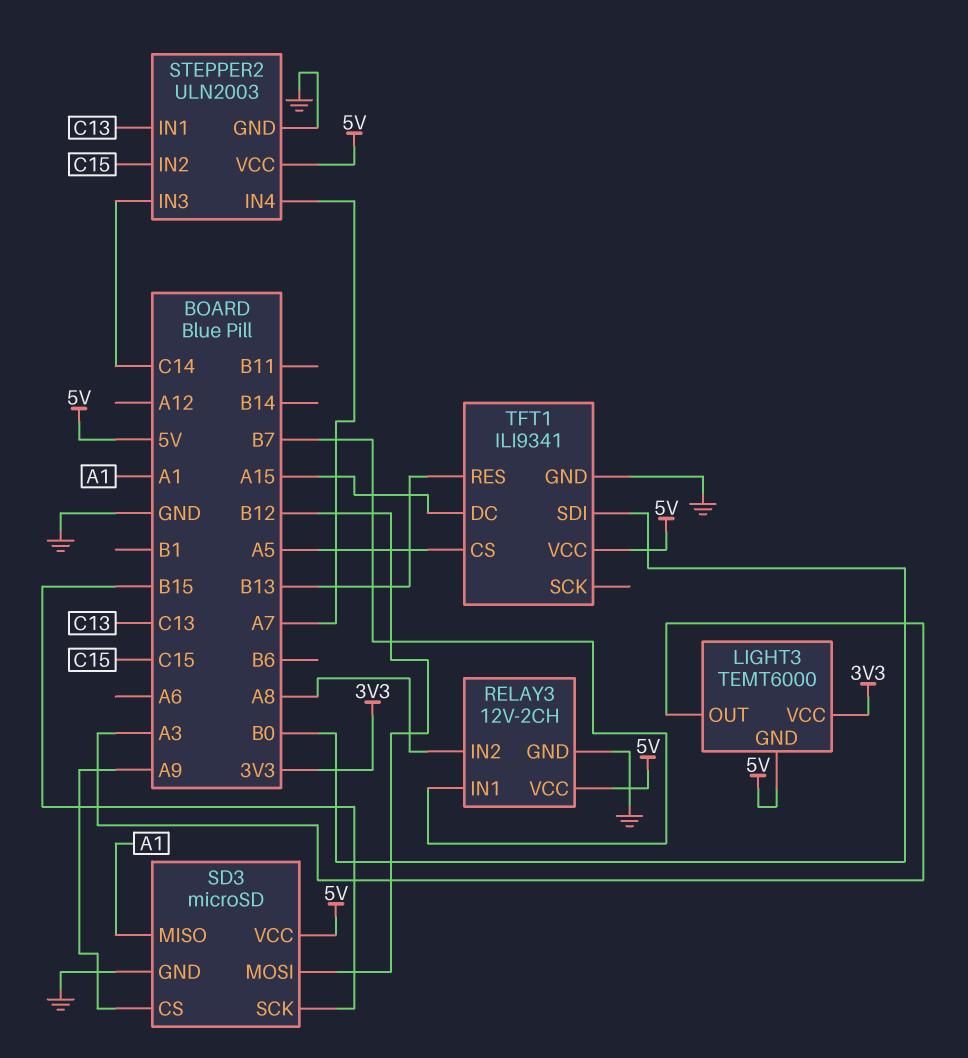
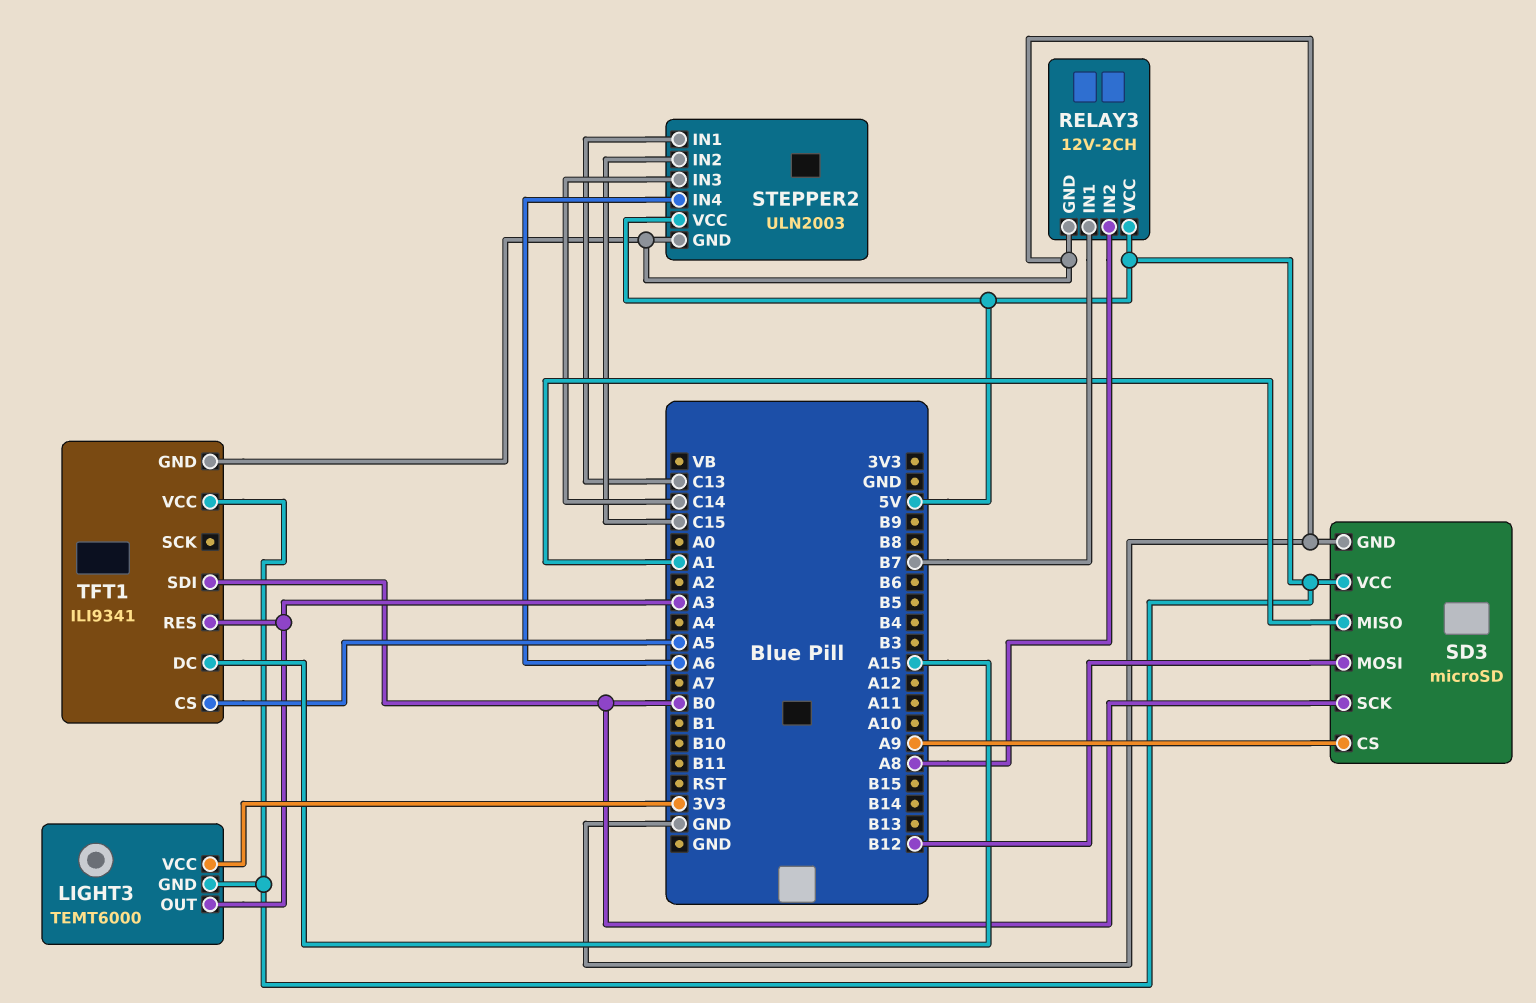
SD3 pin SCK: B15 -> B0
STEPPER2 pin IN4: A7 -> A6
TFT1 pin RES: B13 -> A3

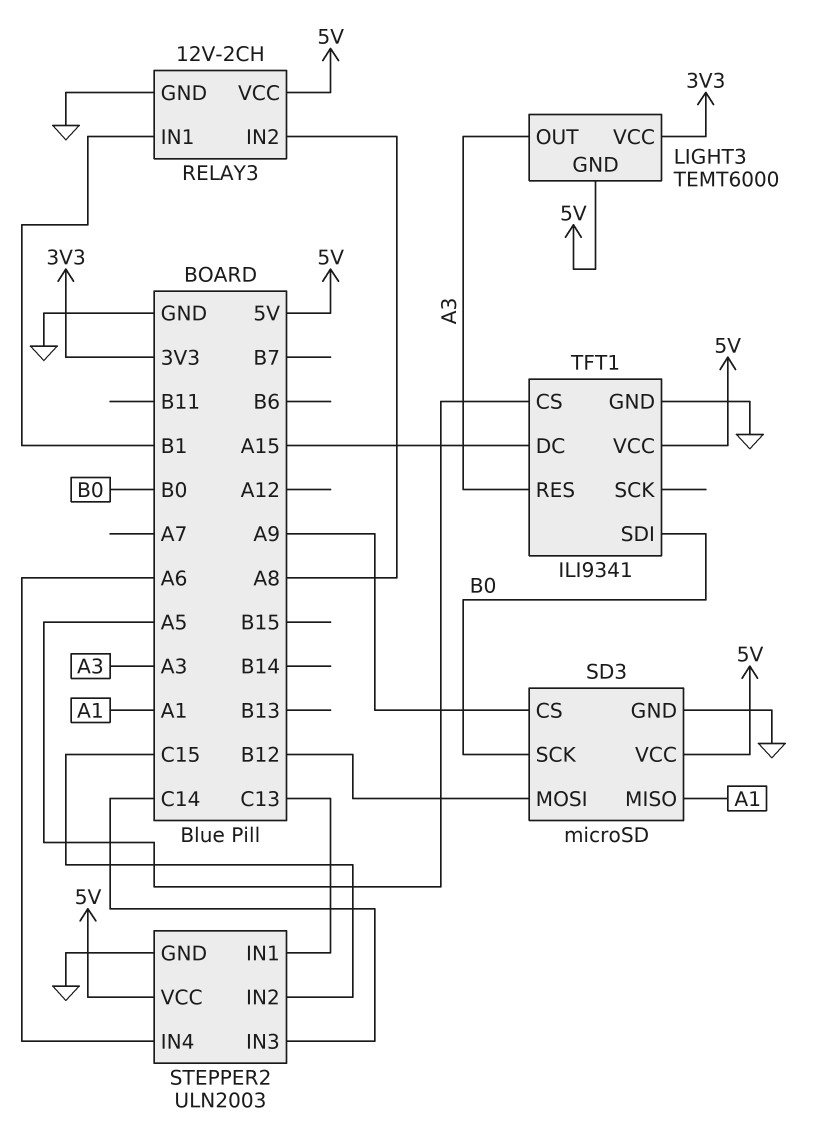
RELAY3 pin IN1: B7 -> B1

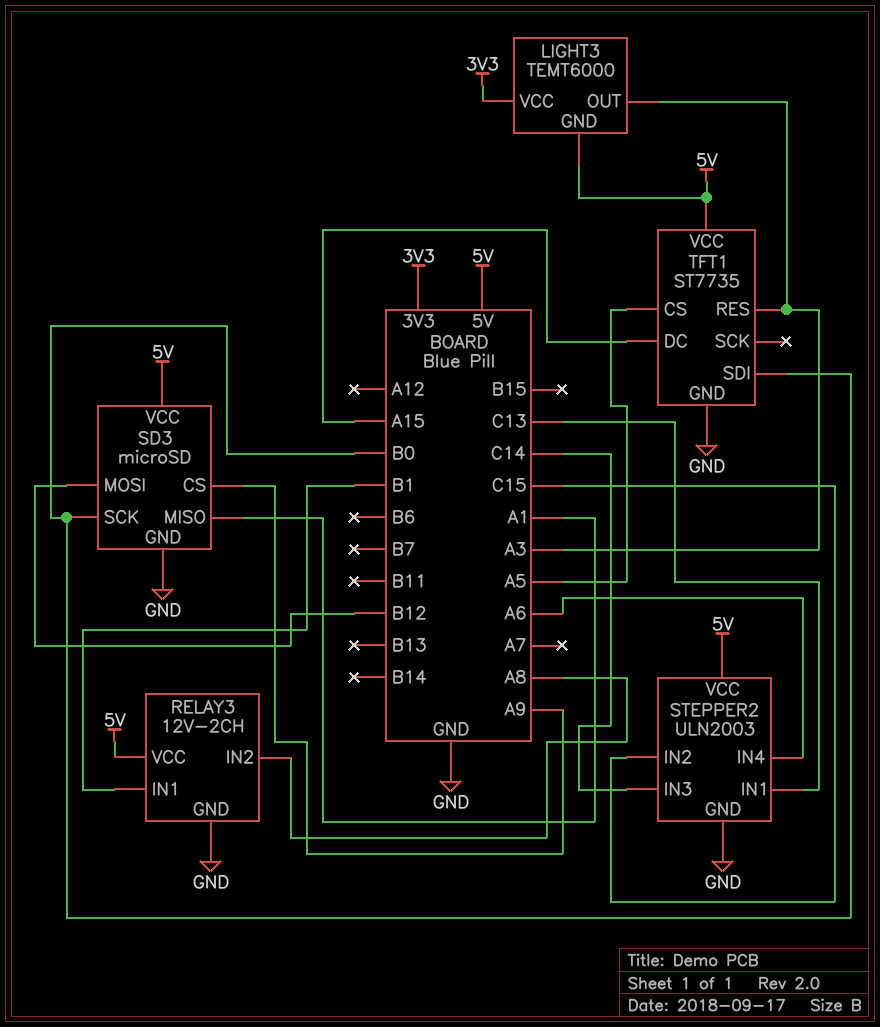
TFT1: ILI9341 -> ST7735

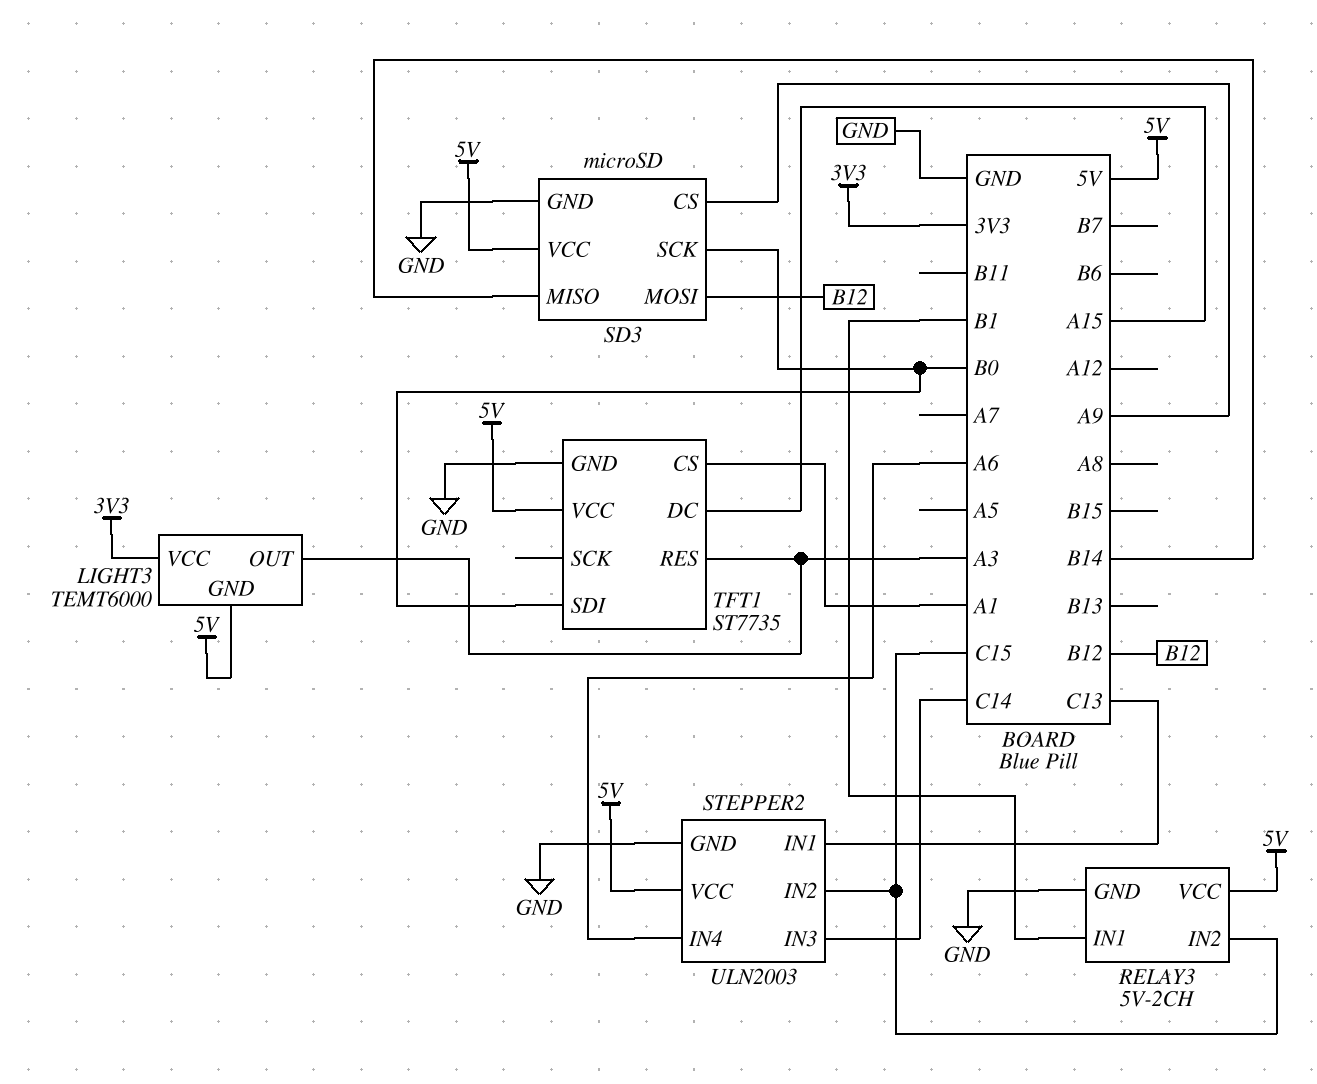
RELAY3: 12V-2CH -> 5V-2CH
RELAY3 pin IN2: A8 -> C15
SD3 pin MISO: A1 -> B14
TFT1 pin CS: A5 -> A1

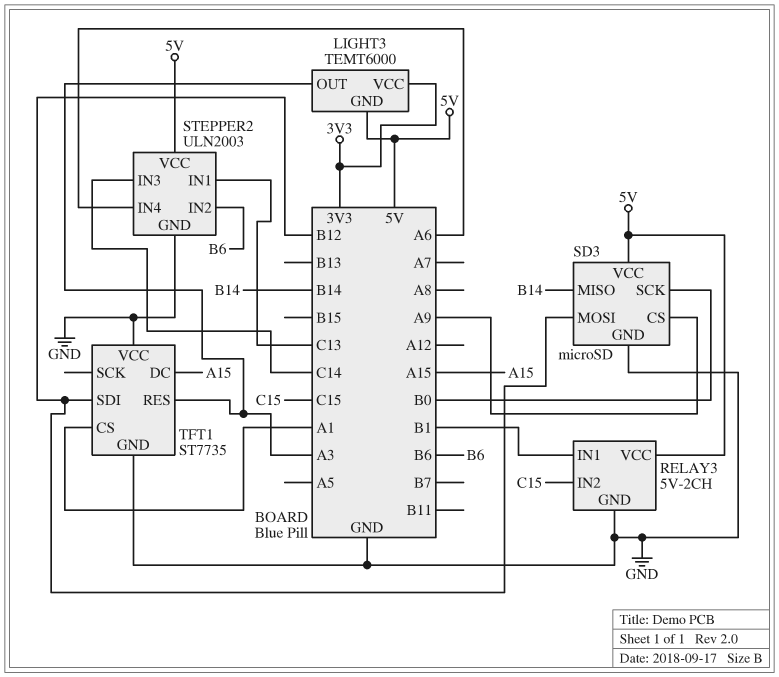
STEPPER2 pin IN2: C15 -> B6
TFT1 pin SDI: B0 -> B12
TFT1 pin VCC: 5V -> GND

